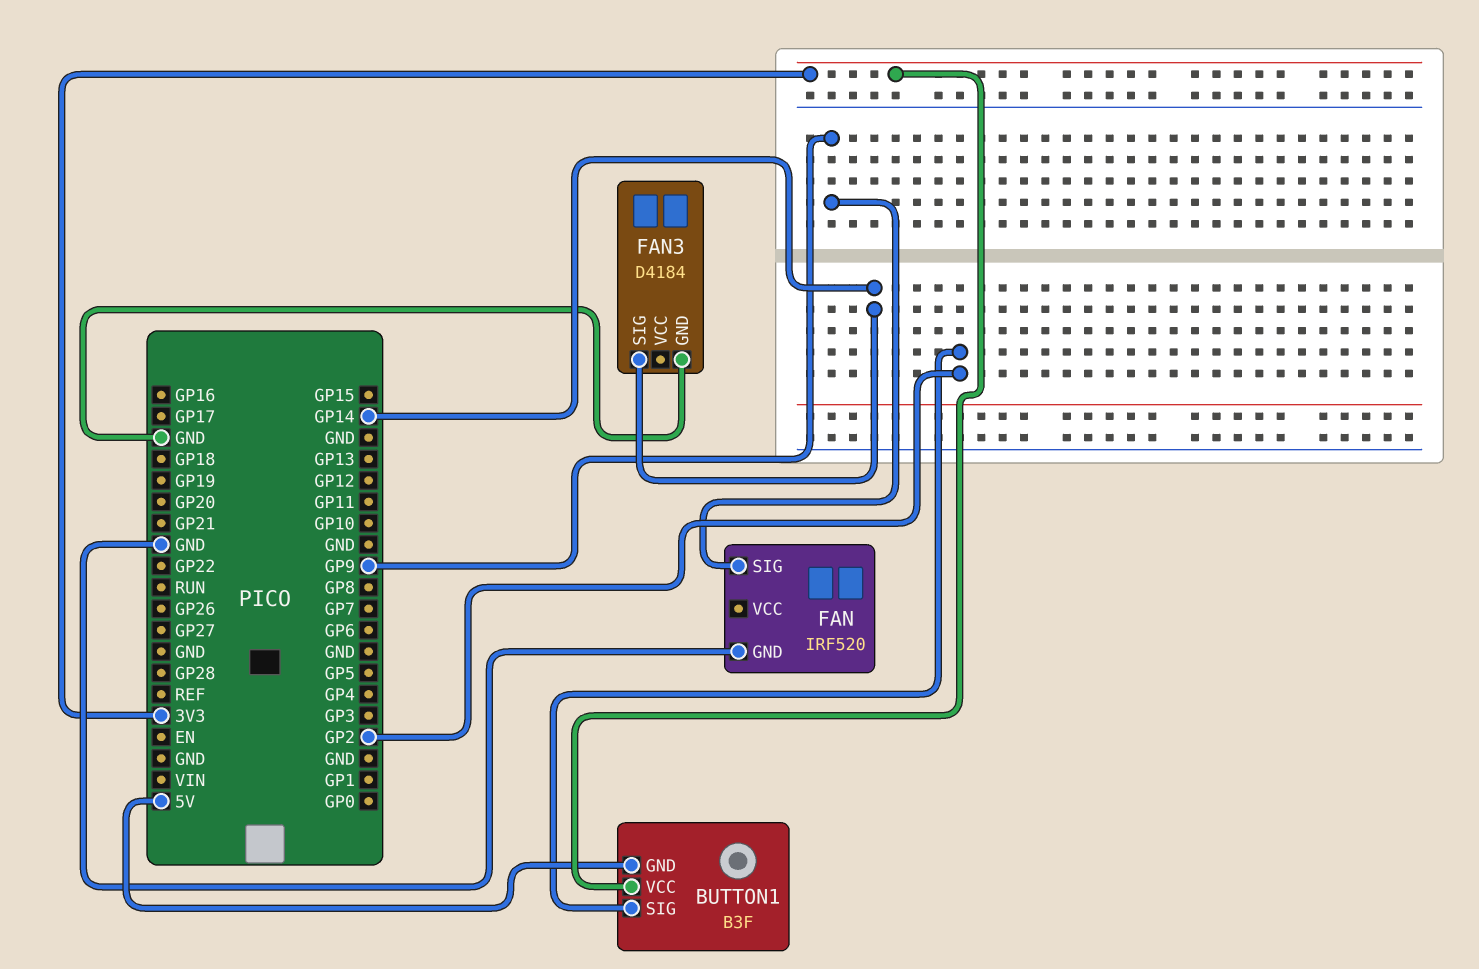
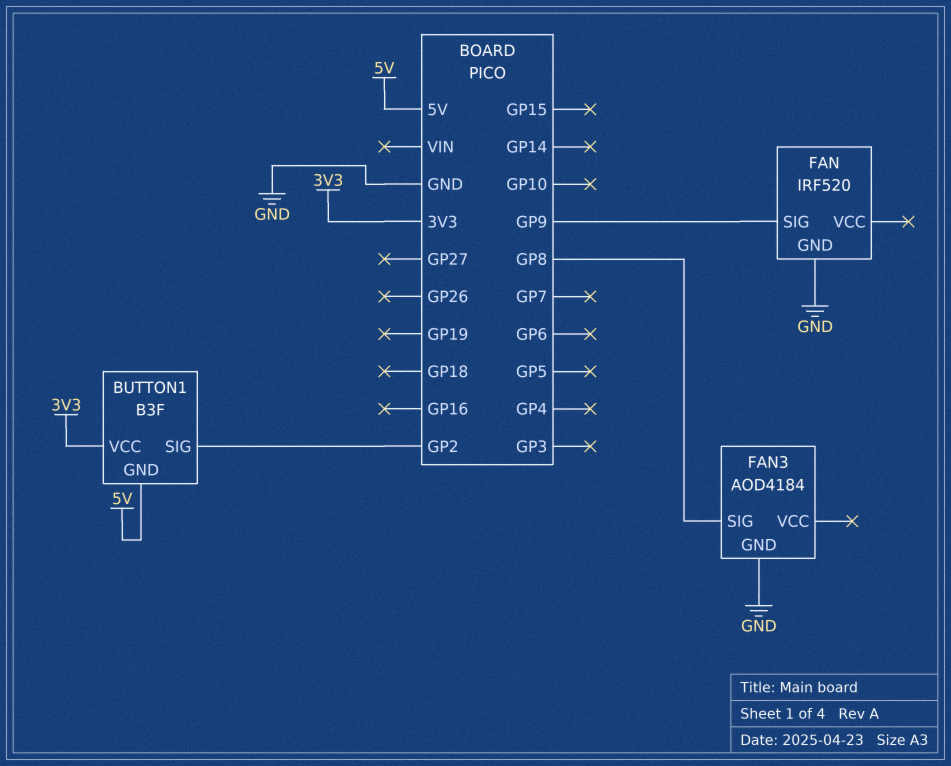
FAN3: D4184 -> AOD4184
FAN3 pin SIG: GP14 -> GP8

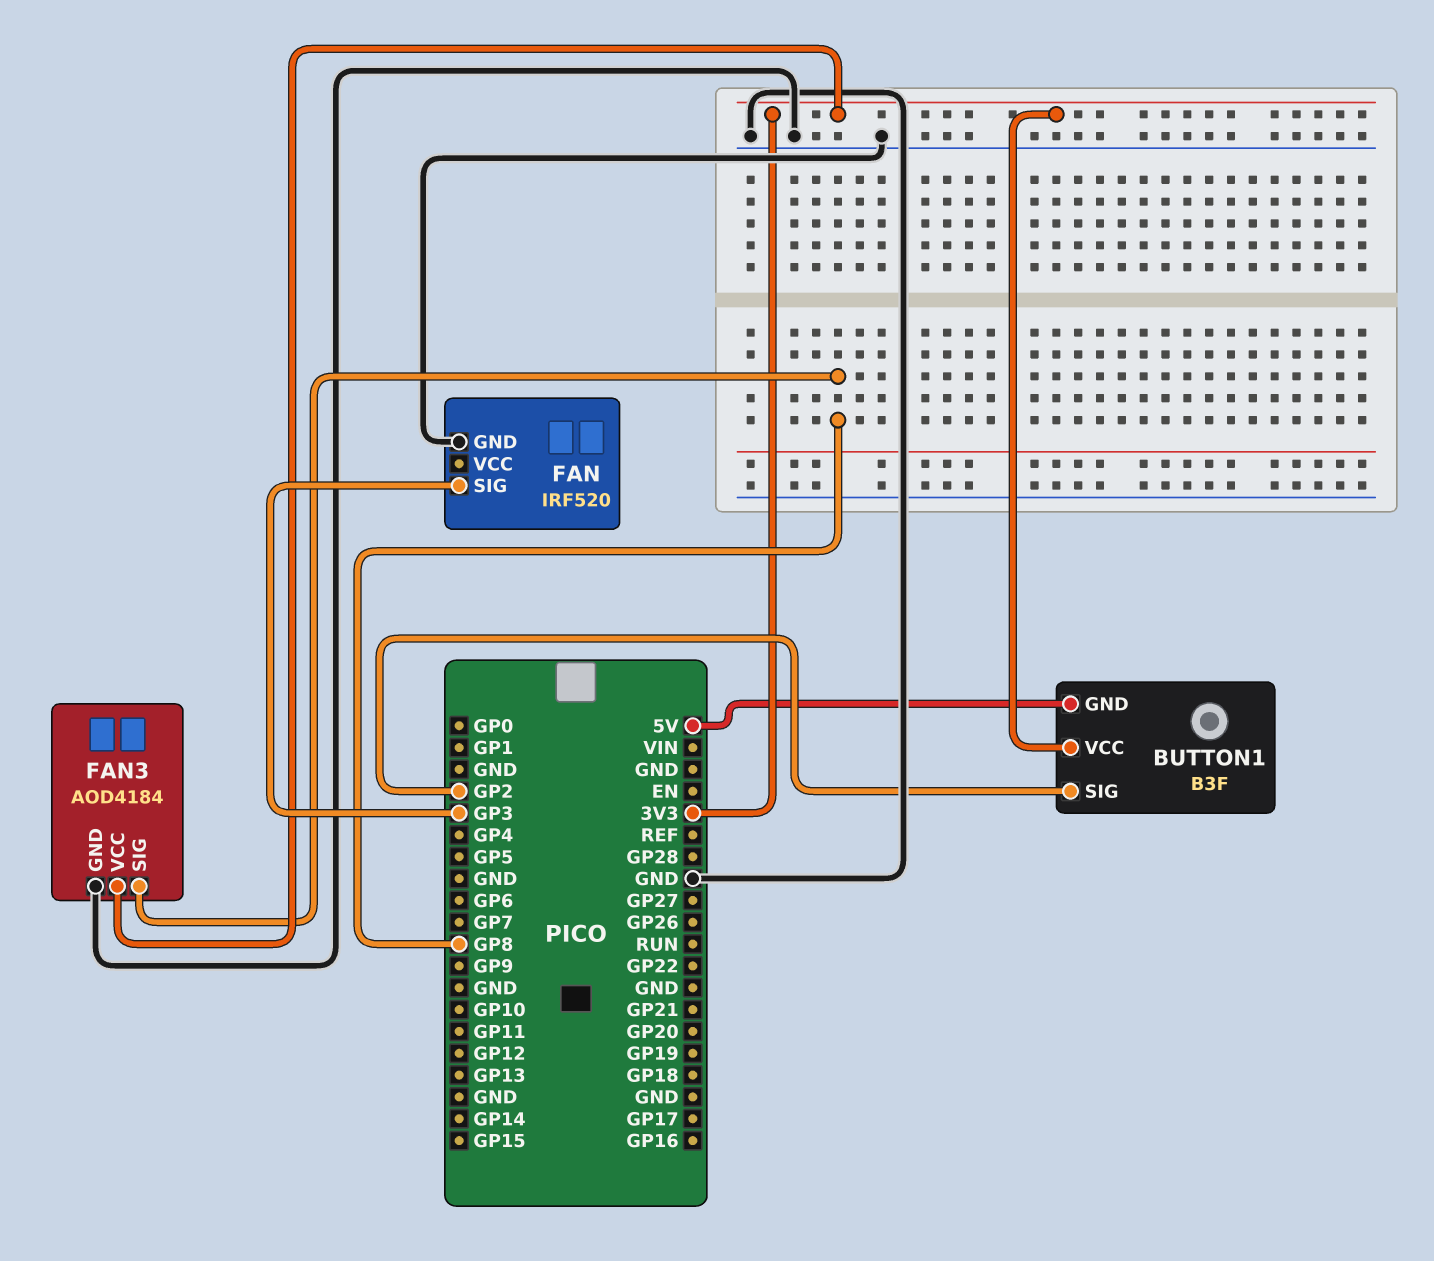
FAN pin SIG: GP9 -> GP3
FAN3 pin VCC: none -> 3V3

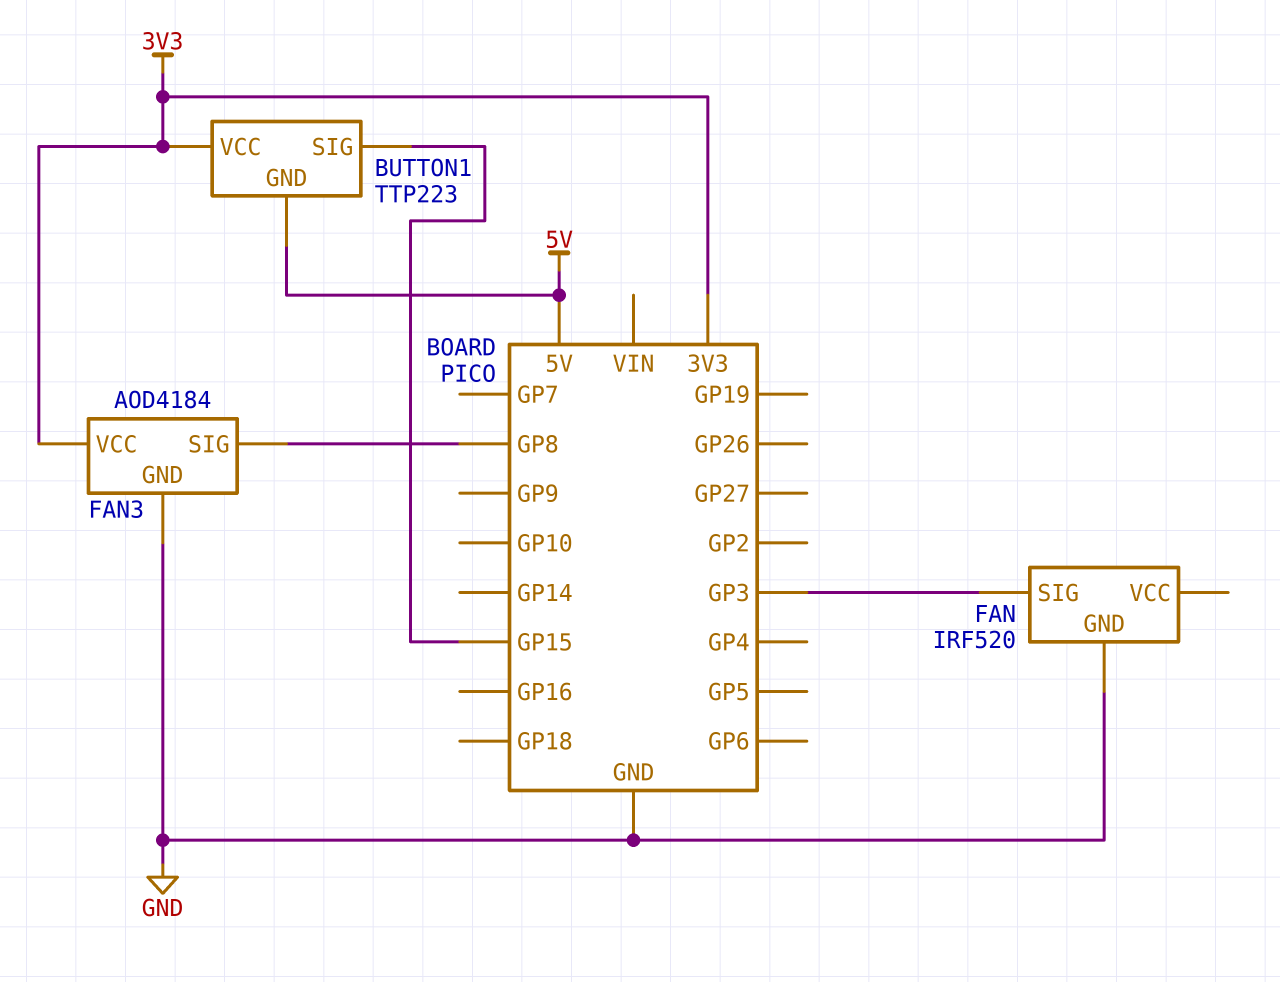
BUTTON1: B3F -> TTP223
BUTTON1 pin SIG: GP2 -> GP15

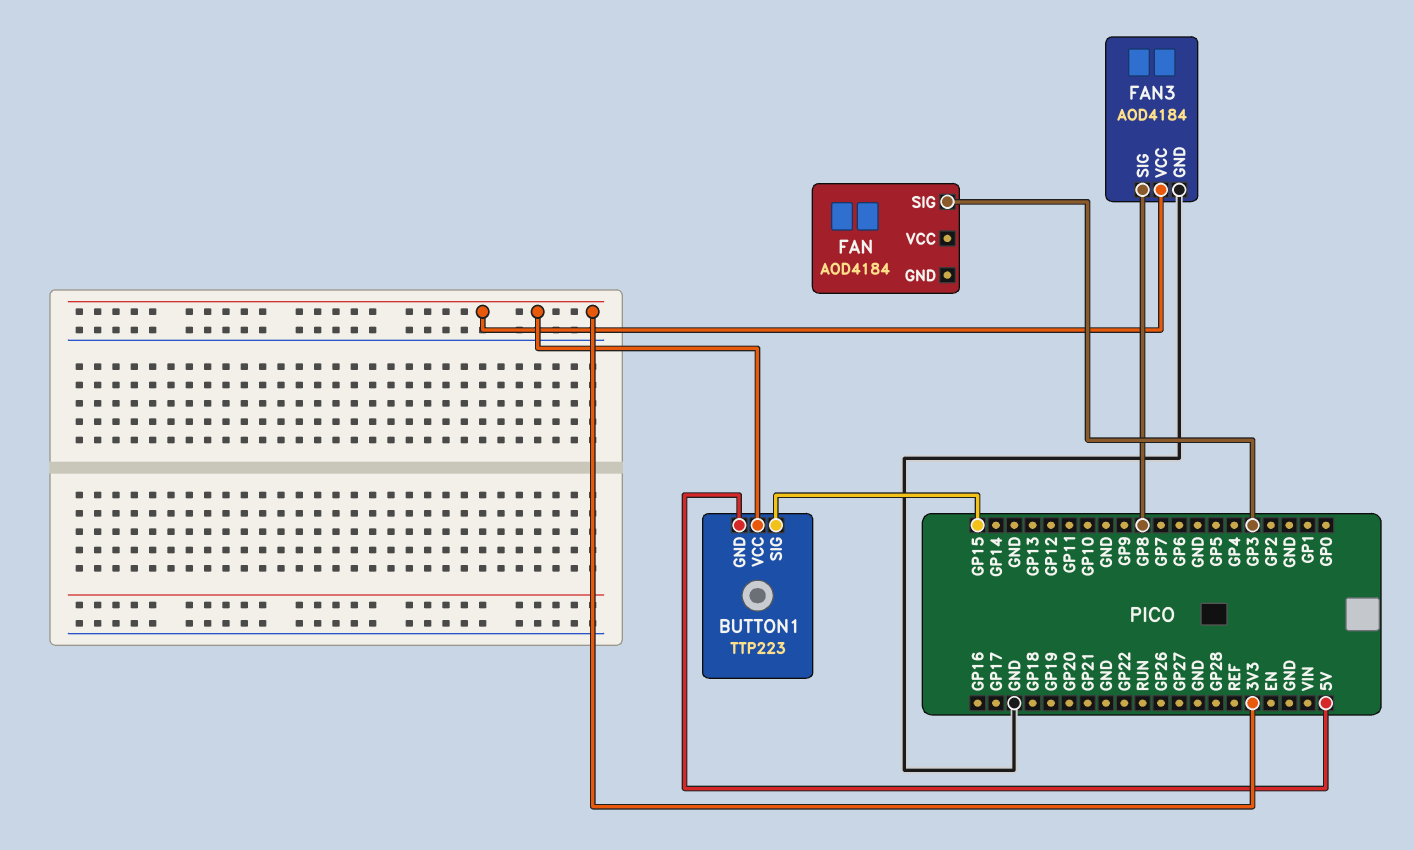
FAN: IRF520 -> AOD4184
FAN pin GND: GND -> none

